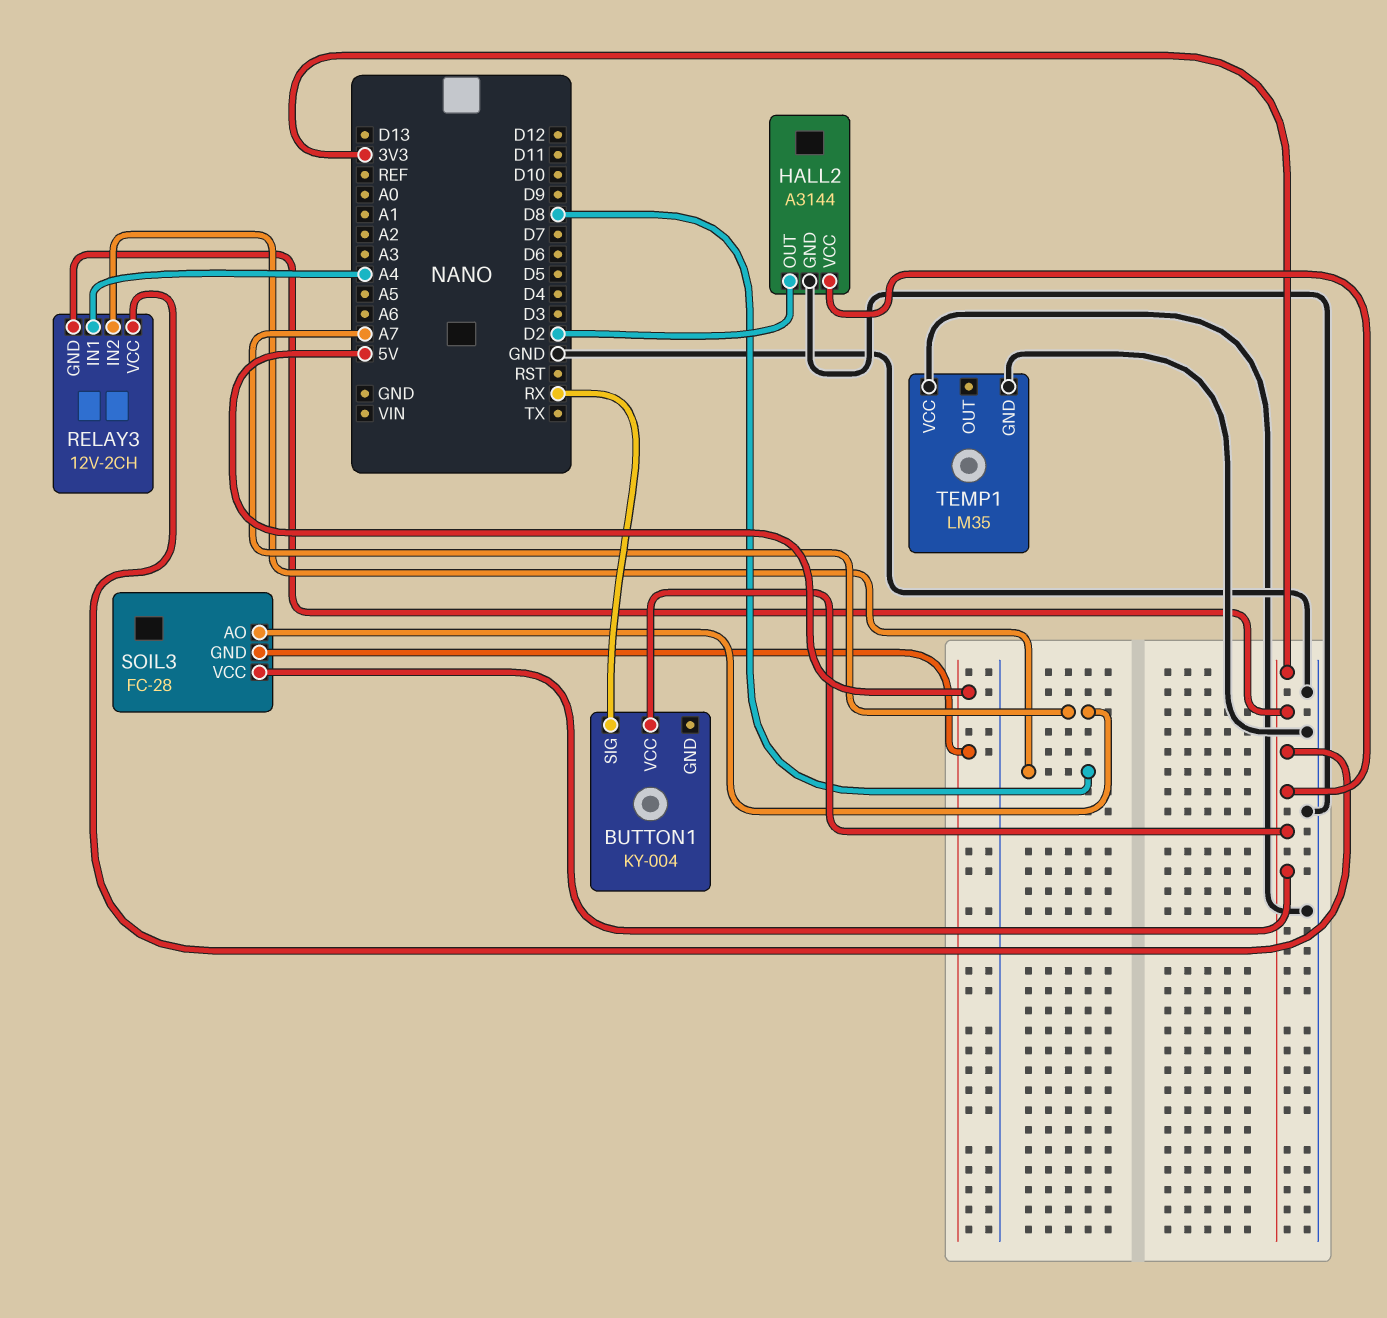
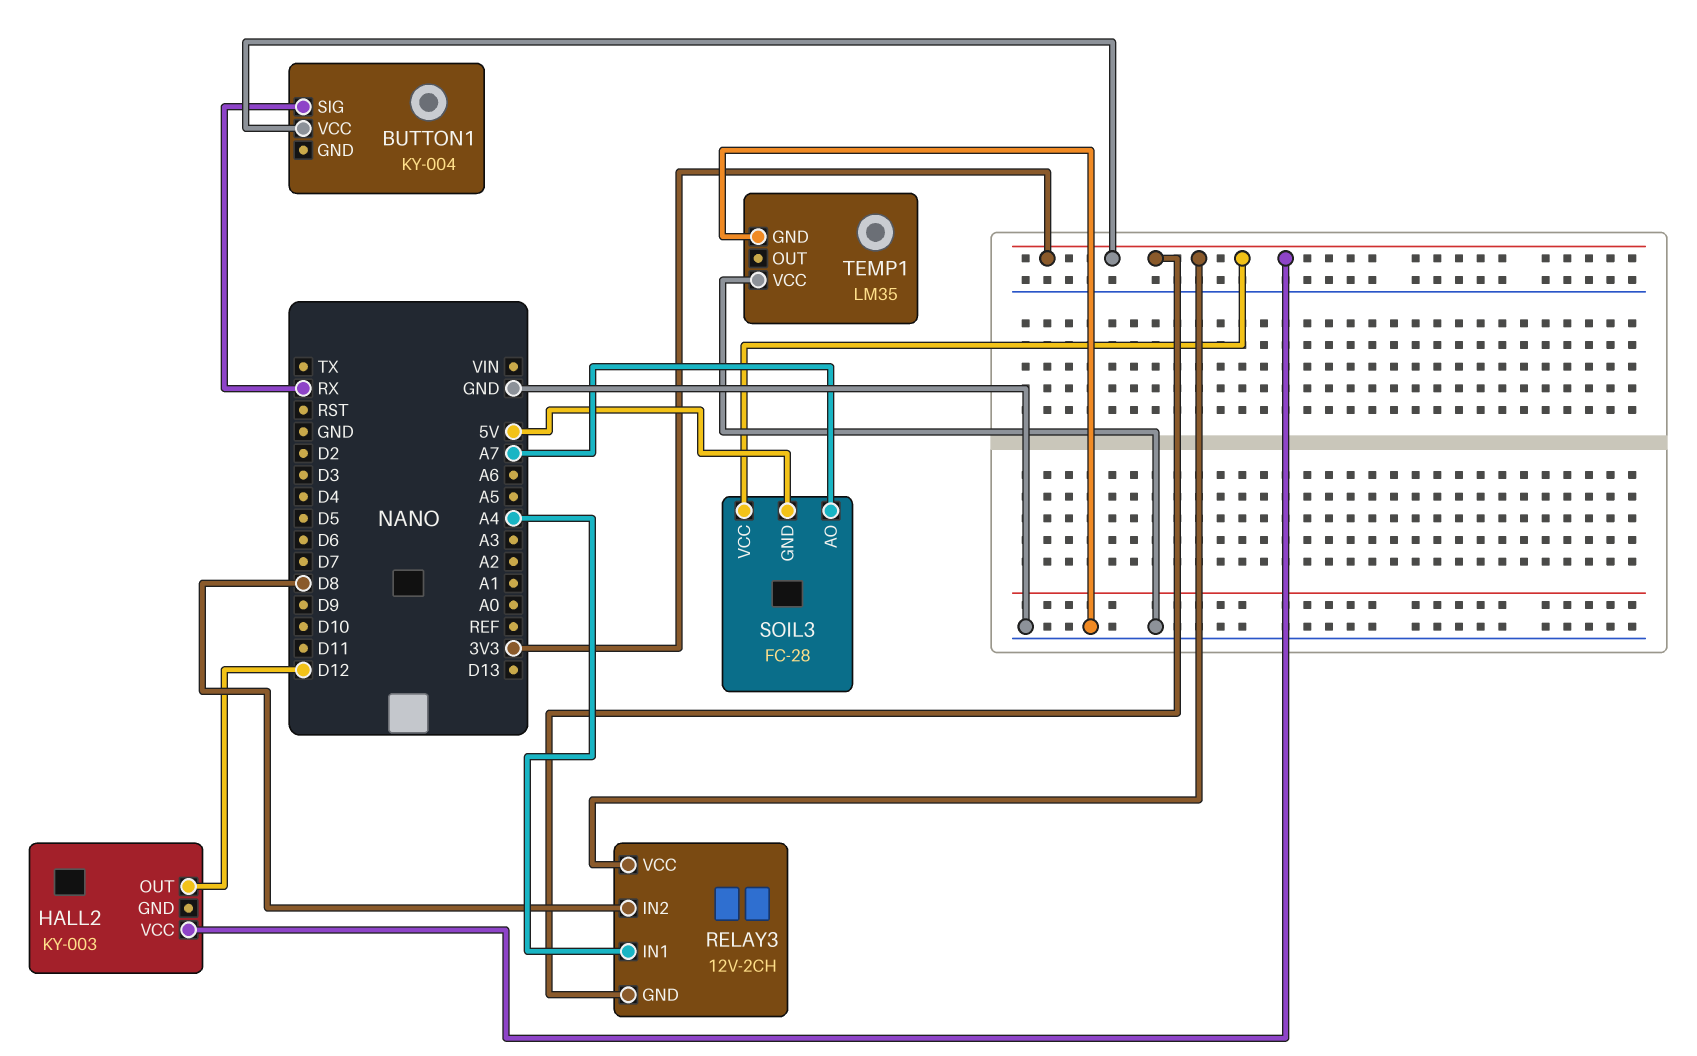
HALL2: A3144 -> KY-003
HALL2 pin GND: GND -> none
HALL2 pin OUT: D2 -> D12

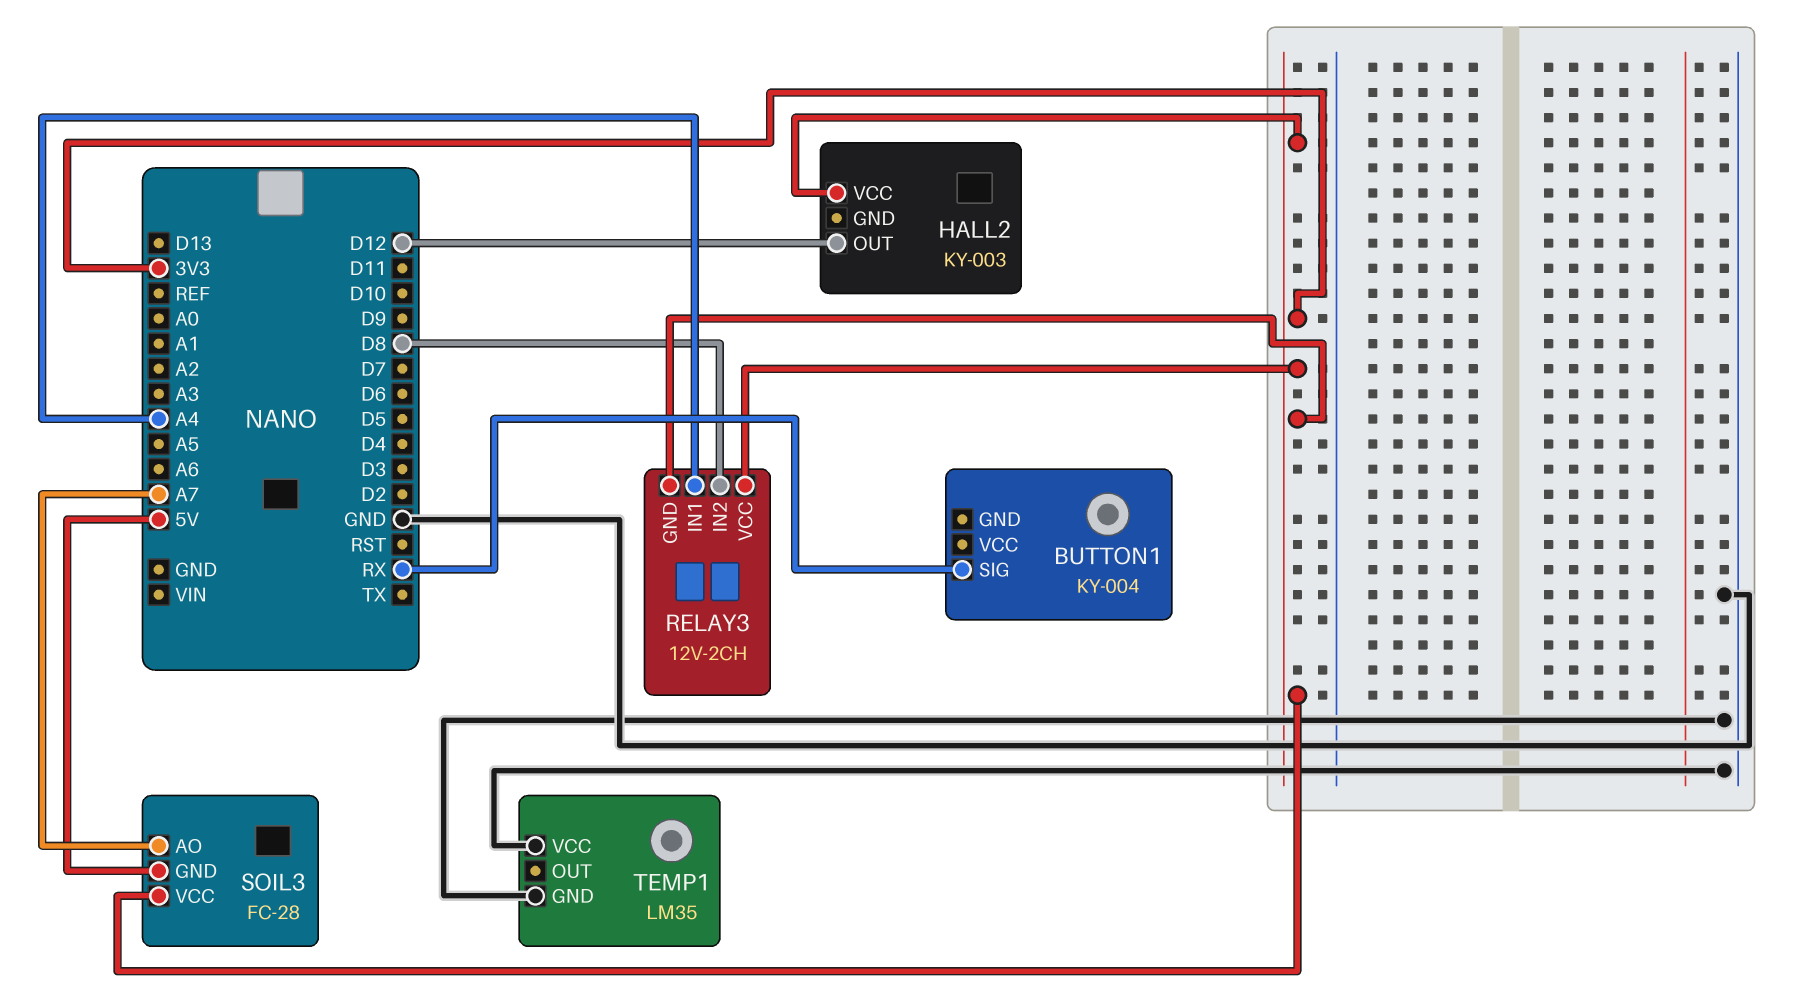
BUTTON1 pin VCC: 3V3 -> none

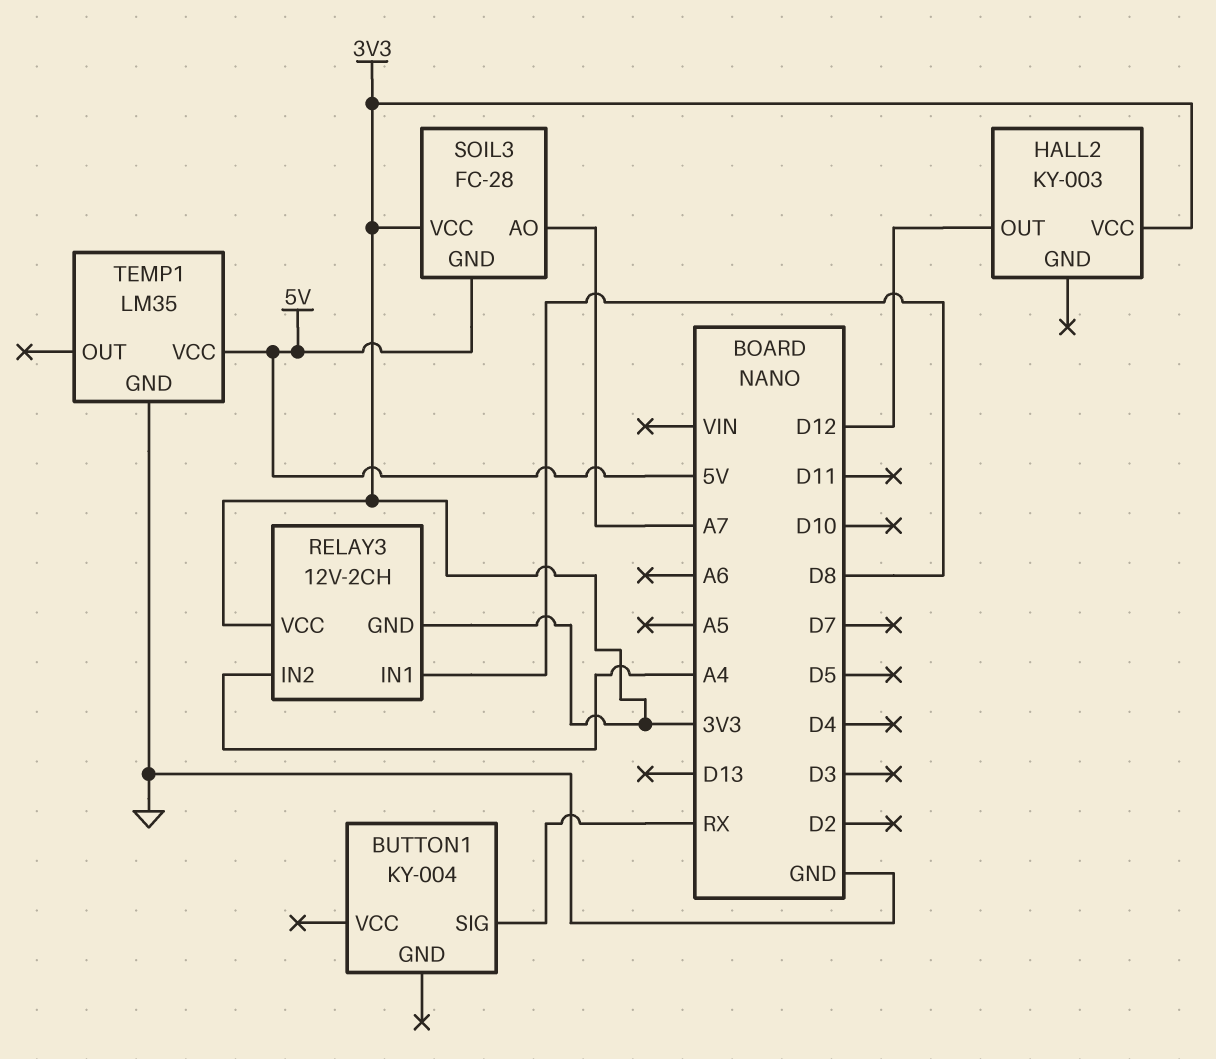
RELAY3 pin IN1: A4 -> D8
RELAY3 pin IN2: D8 -> A4
TEMP1 pin VCC: GND -> 5V

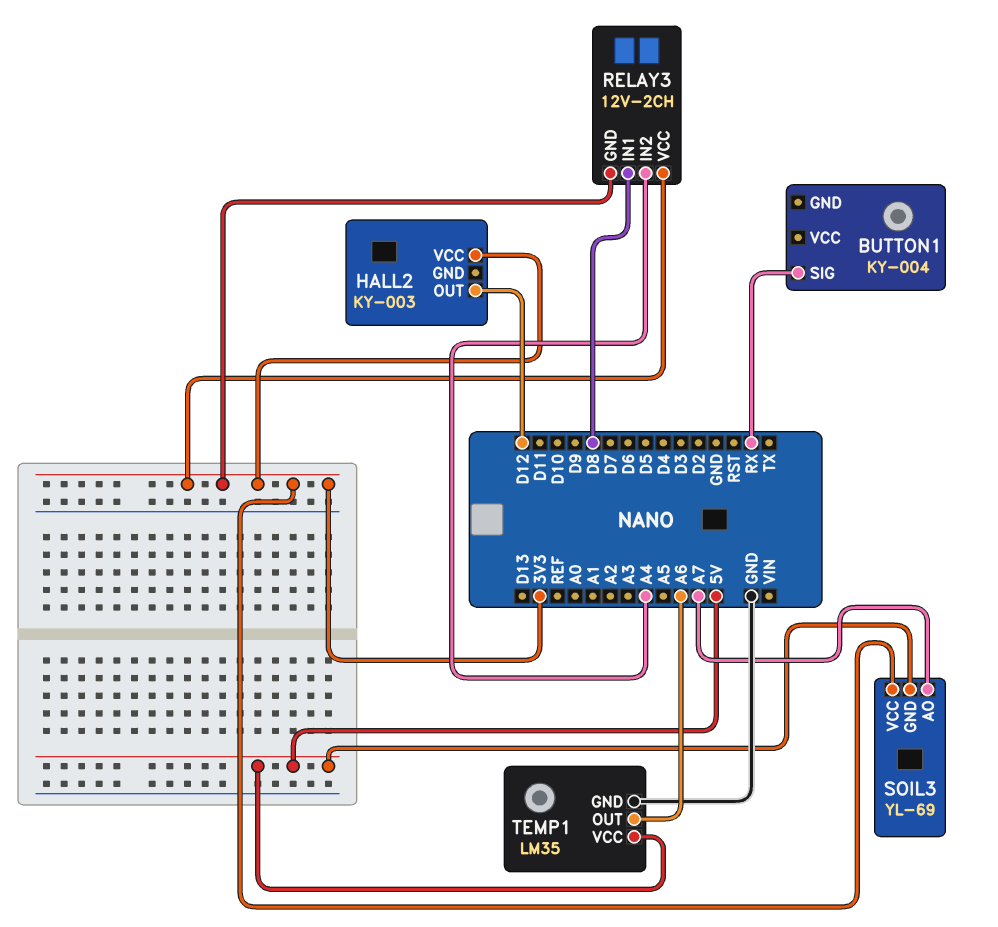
SOIL3: FC-28 -> YL-69
TEMP1 pin OUT: none -> A6

